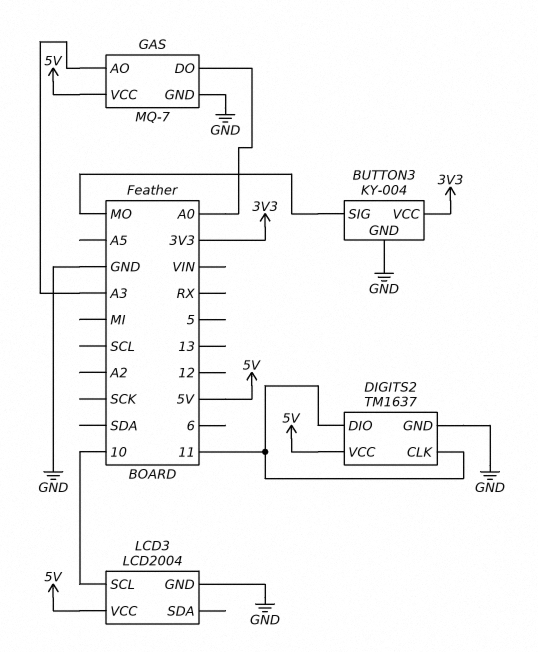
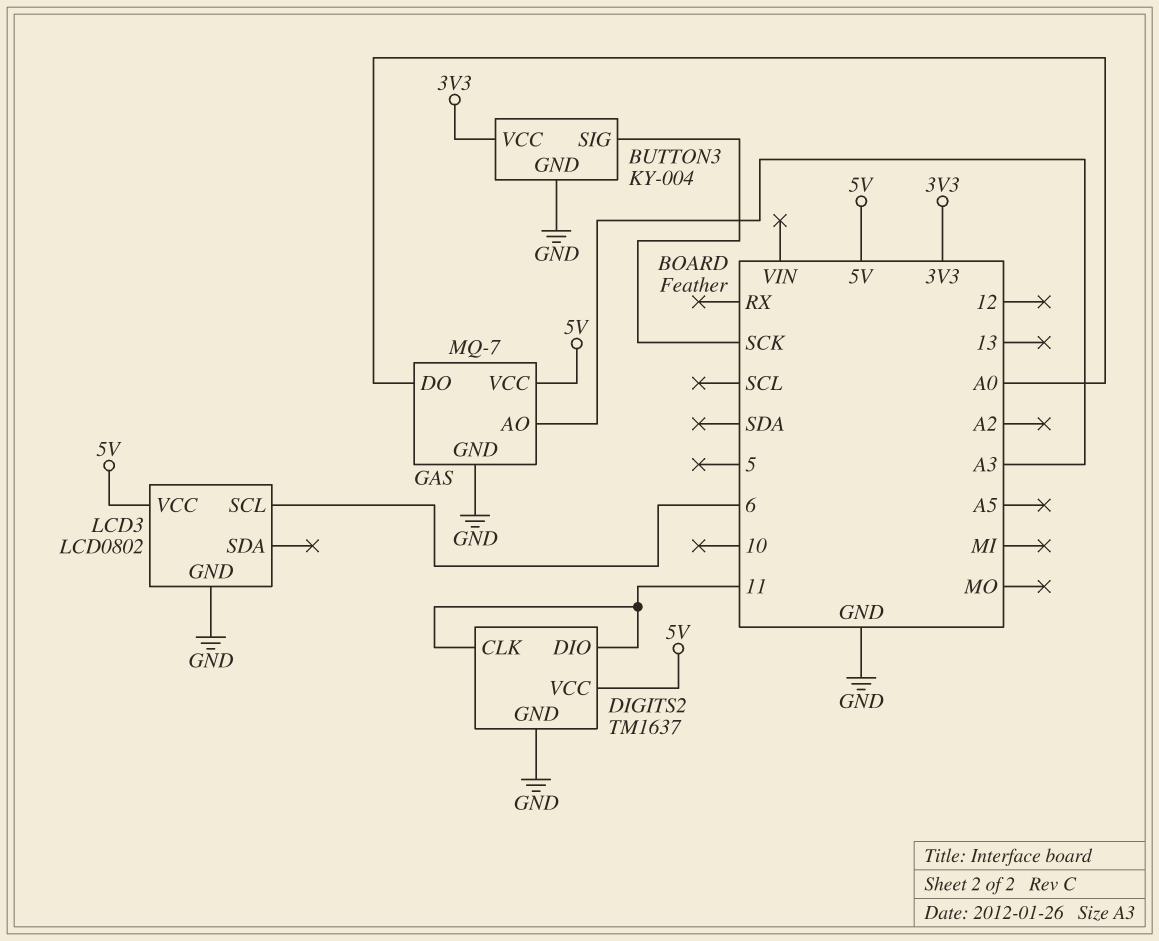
BUTTON3 pin SIG: MO -> SCK
LCD3: LCD2004 -> LCD0802
LCD3 pin SCL: 10 -> 6

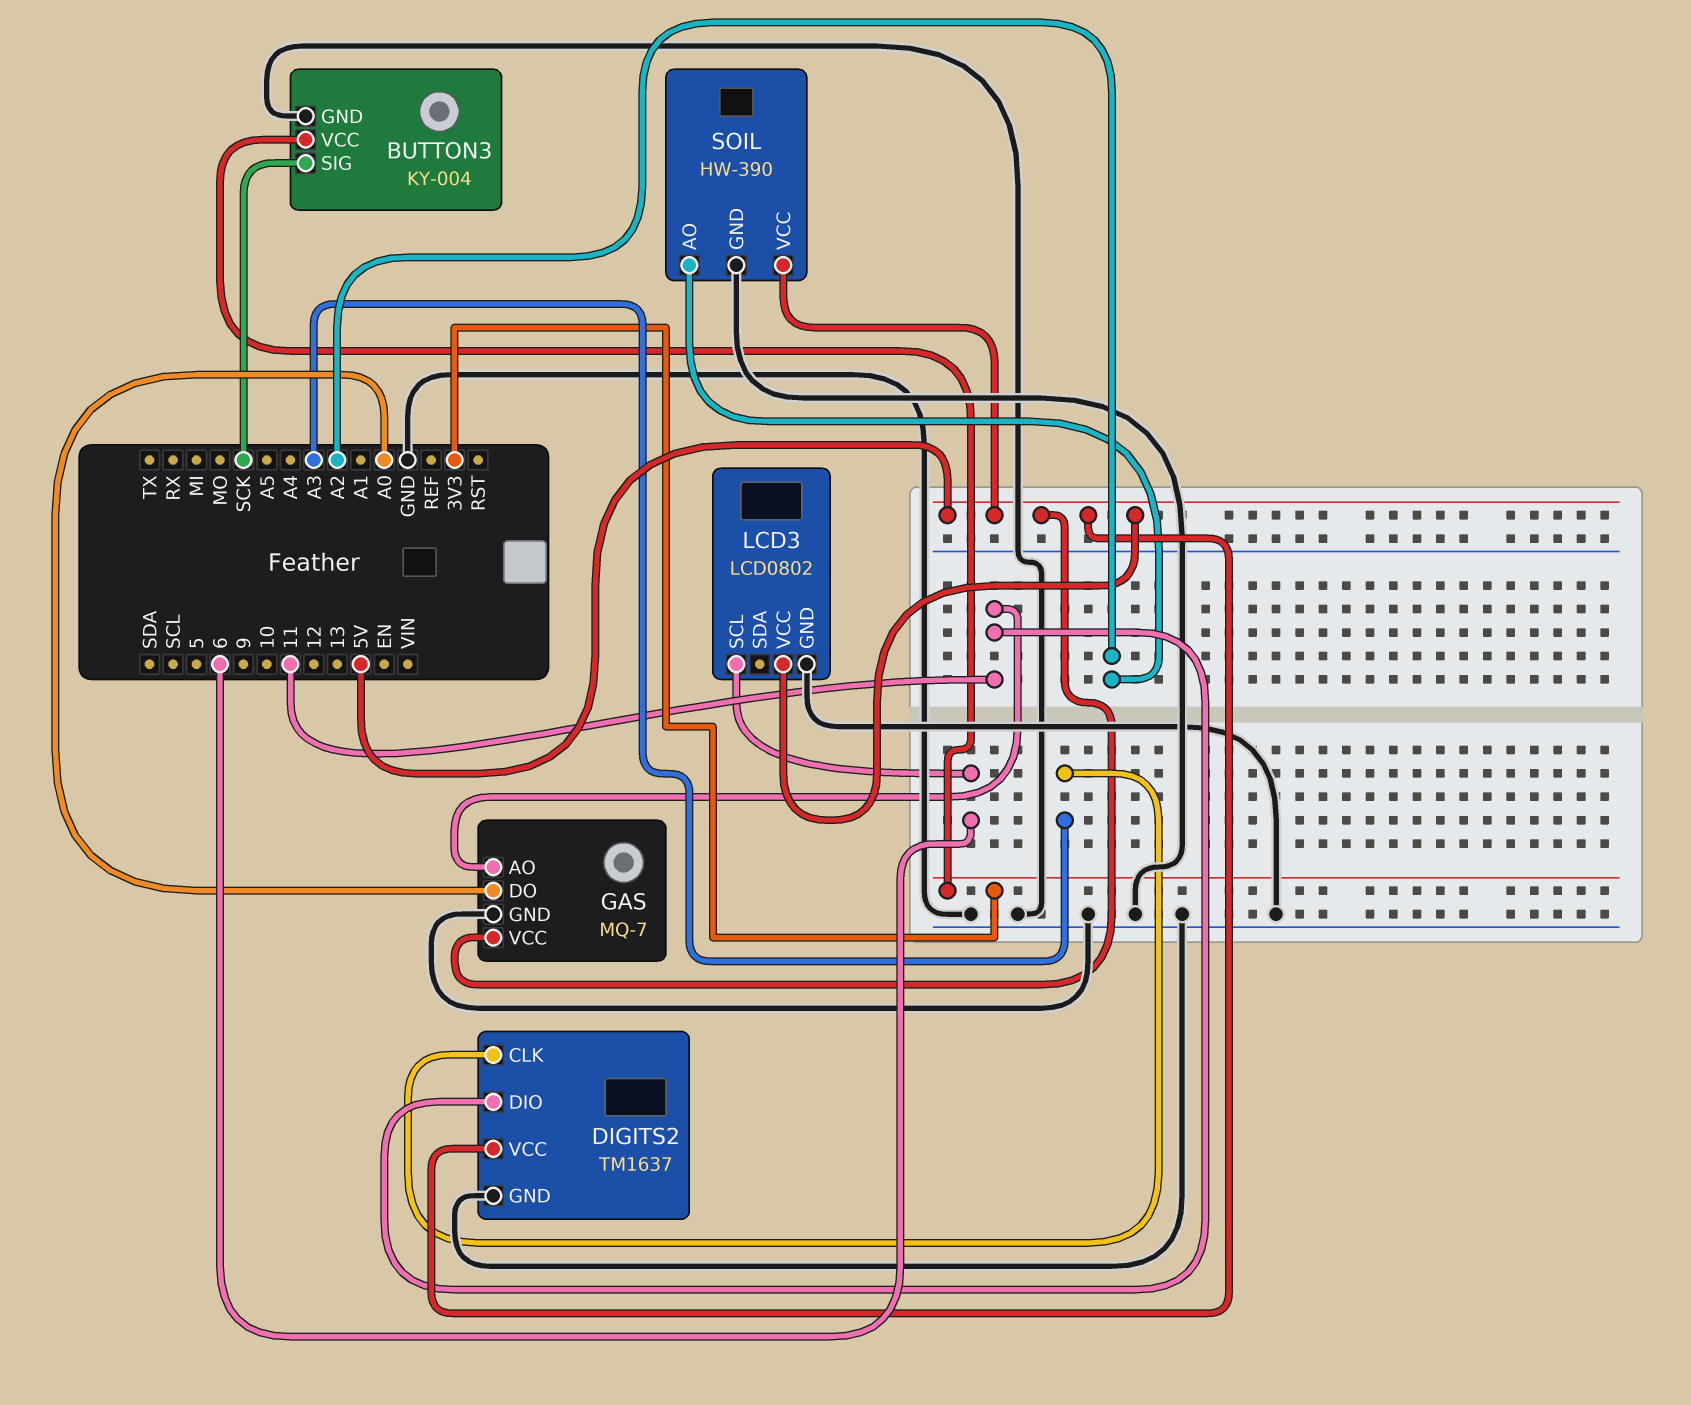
DIGITS2 pin CLK: 11 -> A3
GAS pin AO: A3 -> 11
SOIL: none -> HW-390
SOIL pin AO: none -> A2
SOIL pin GND: none -> GND
SOIL pin VCC: none -> 5V

